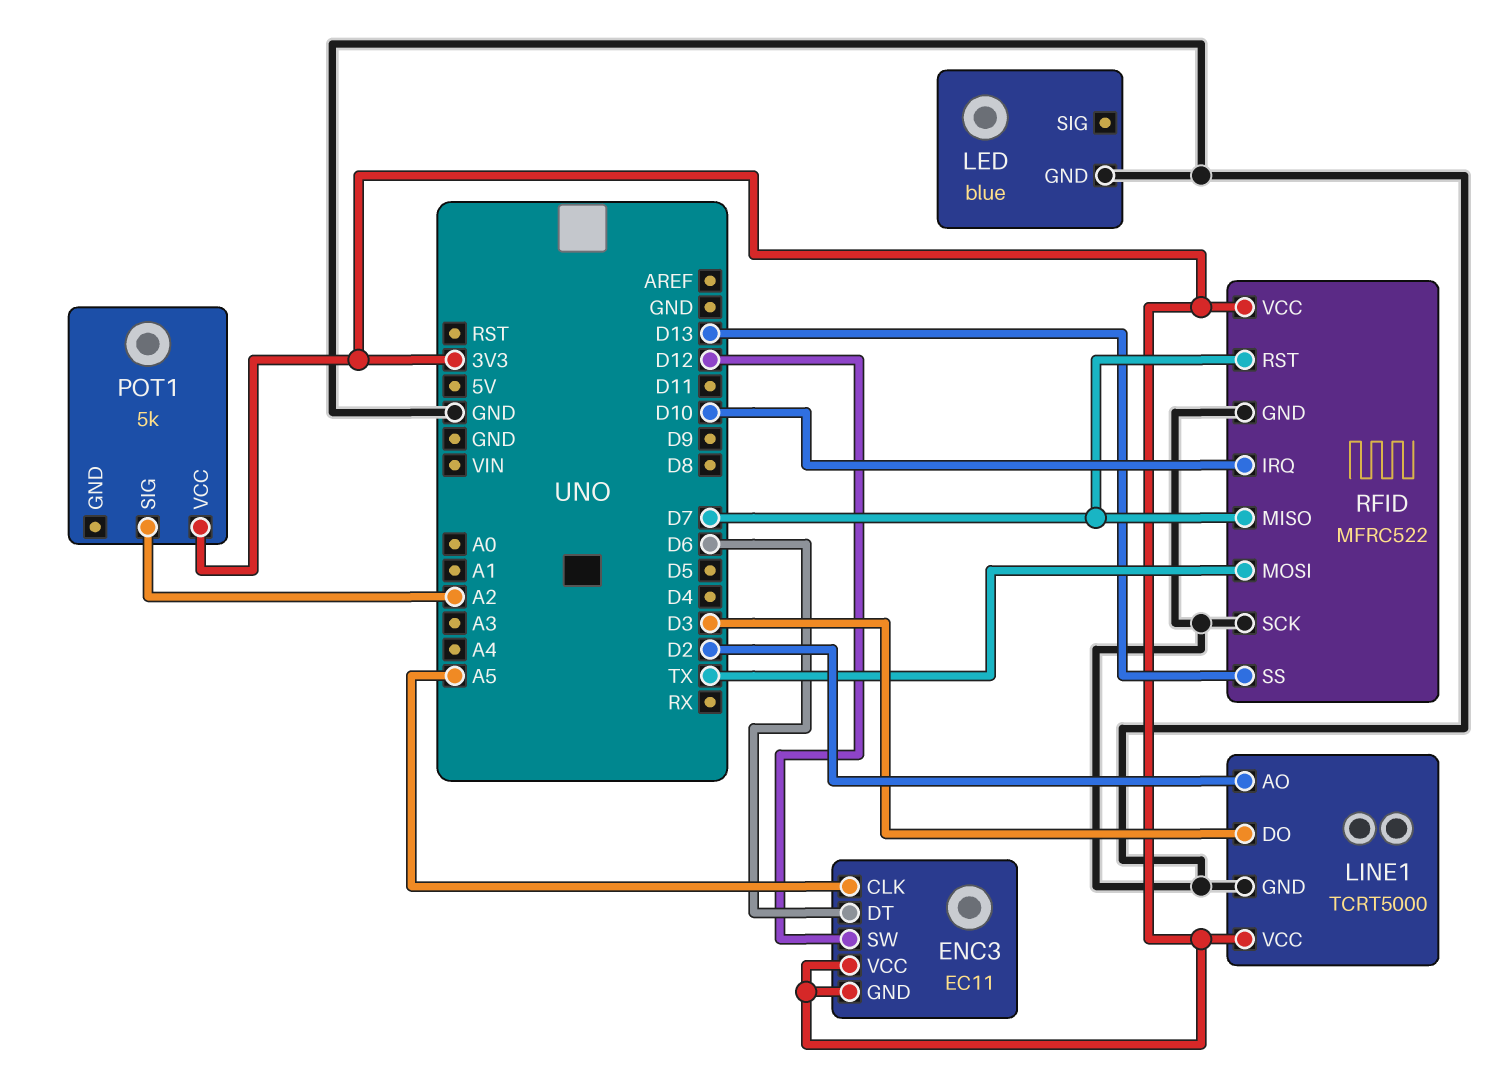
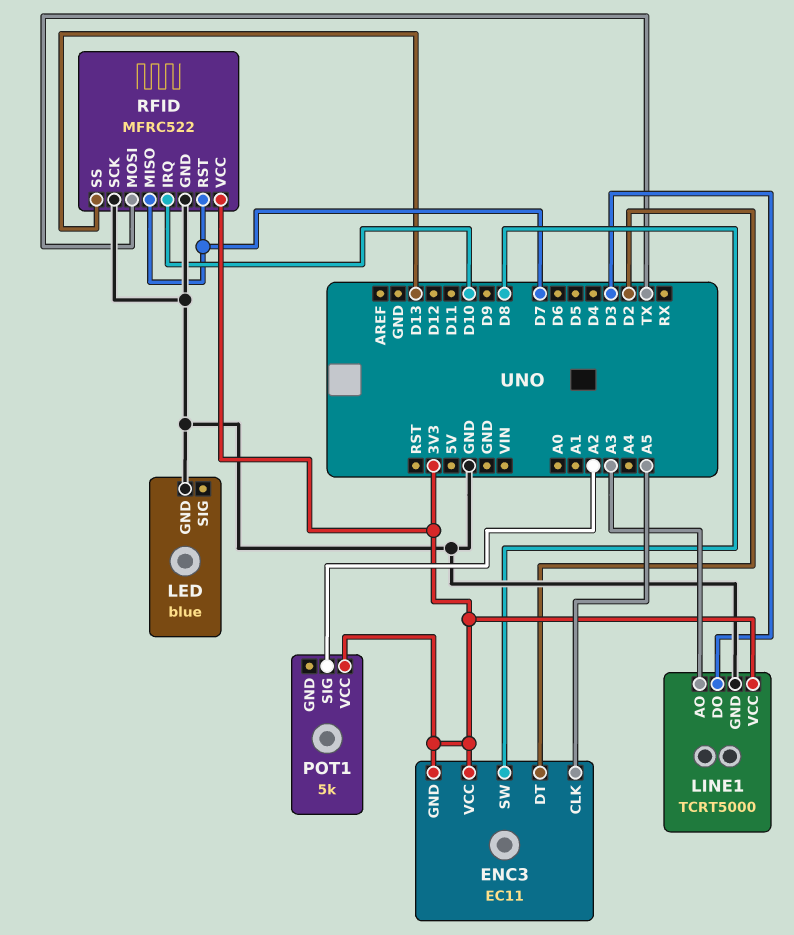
ENC3 pin DT: D6 -> D2
ENC3 pin SW: D12 -> D8
LINE1 pin AO: D2 -> A3

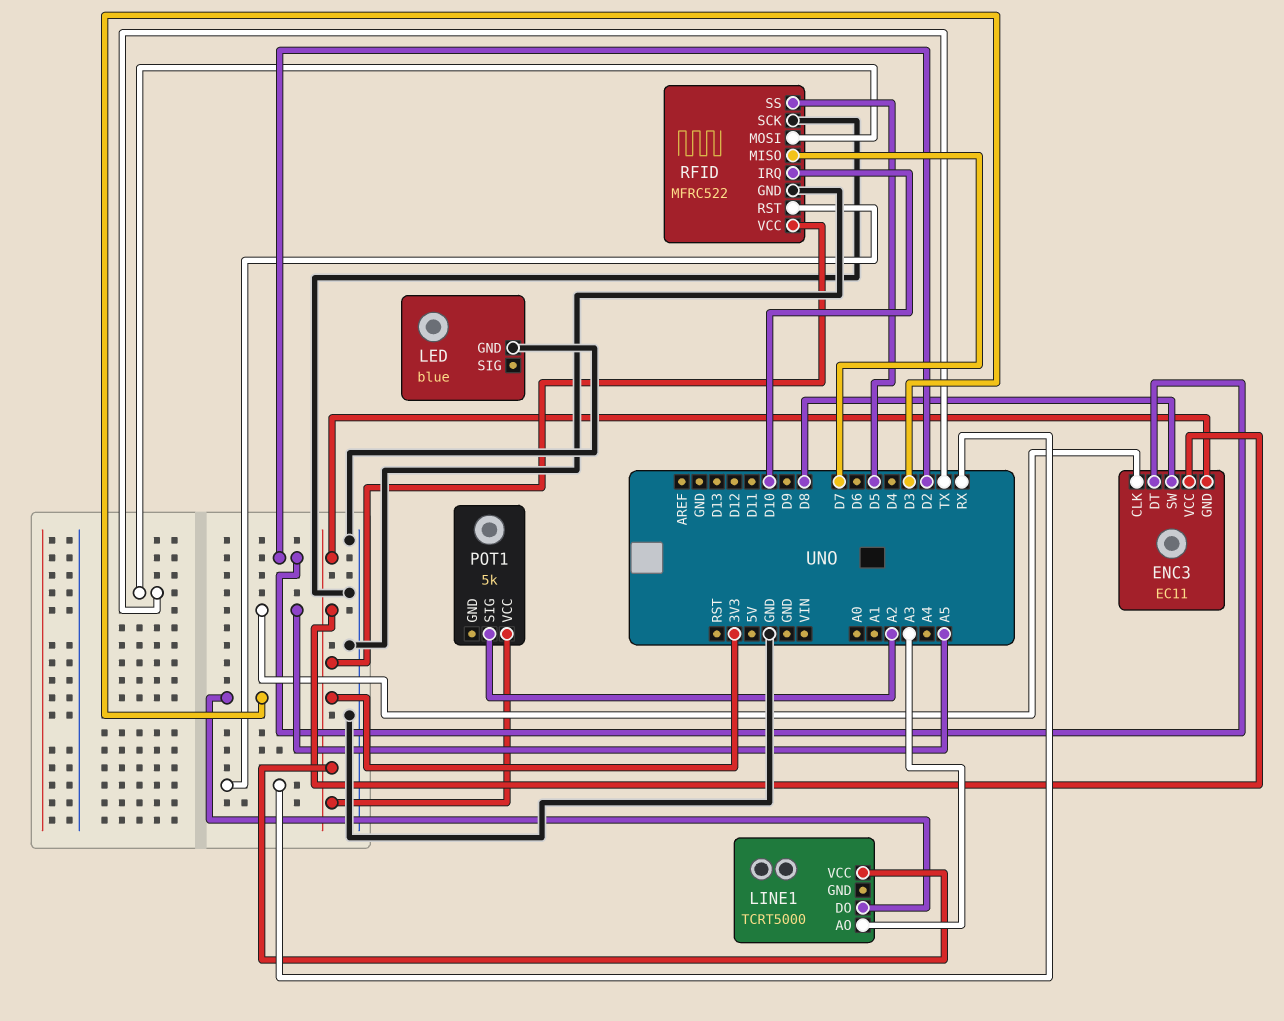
LINE1 pin GND: GND -> none
RFID pin RST: D7 -> RX
RFID pin SS: D13 -> D5

